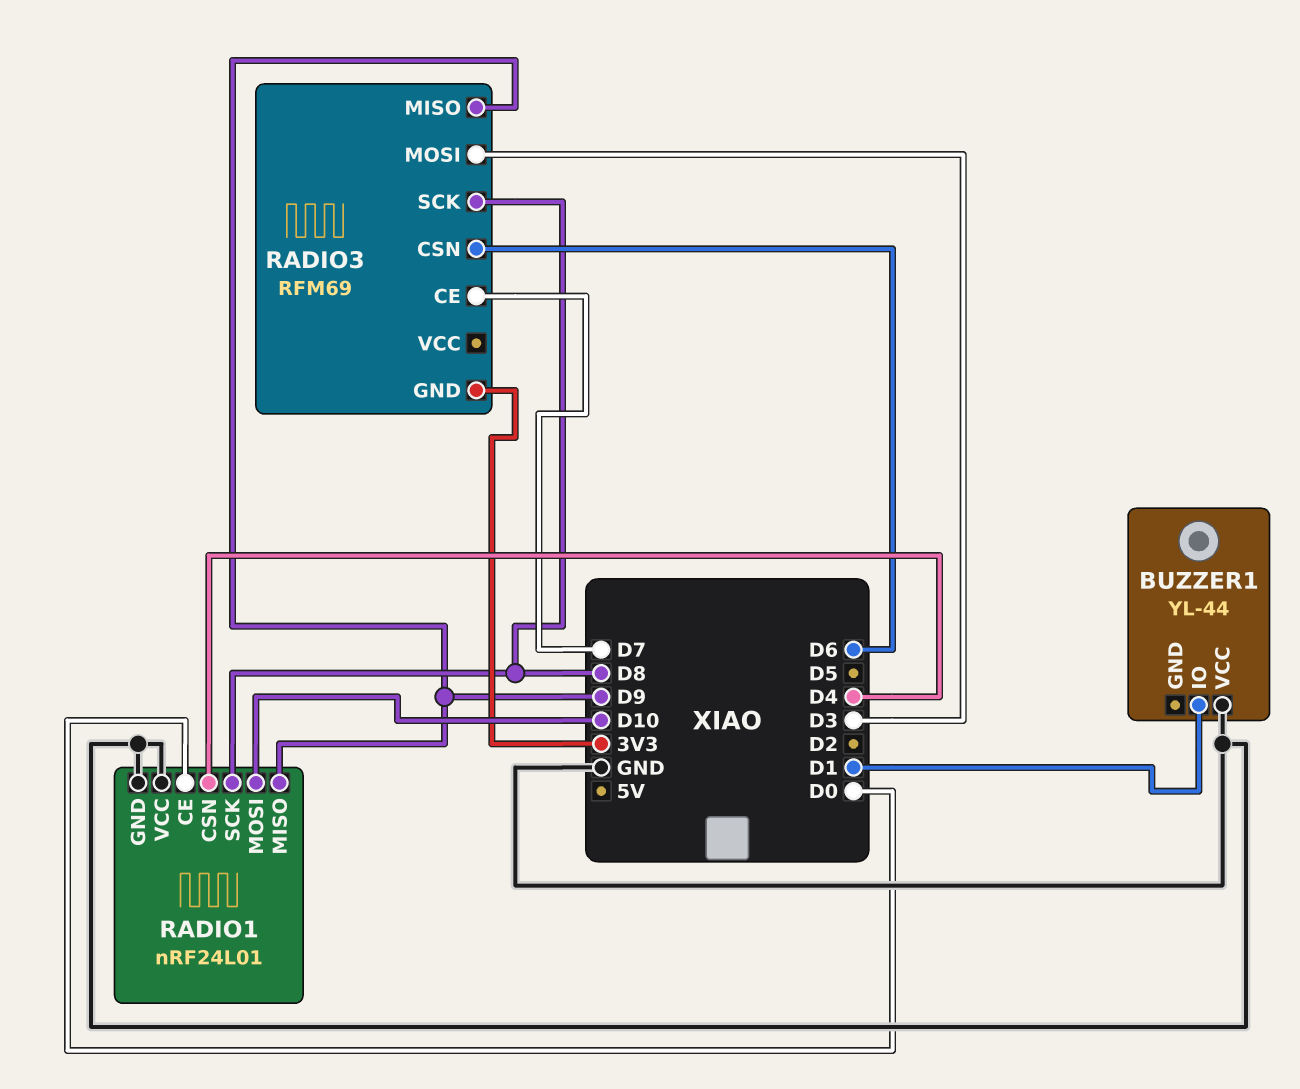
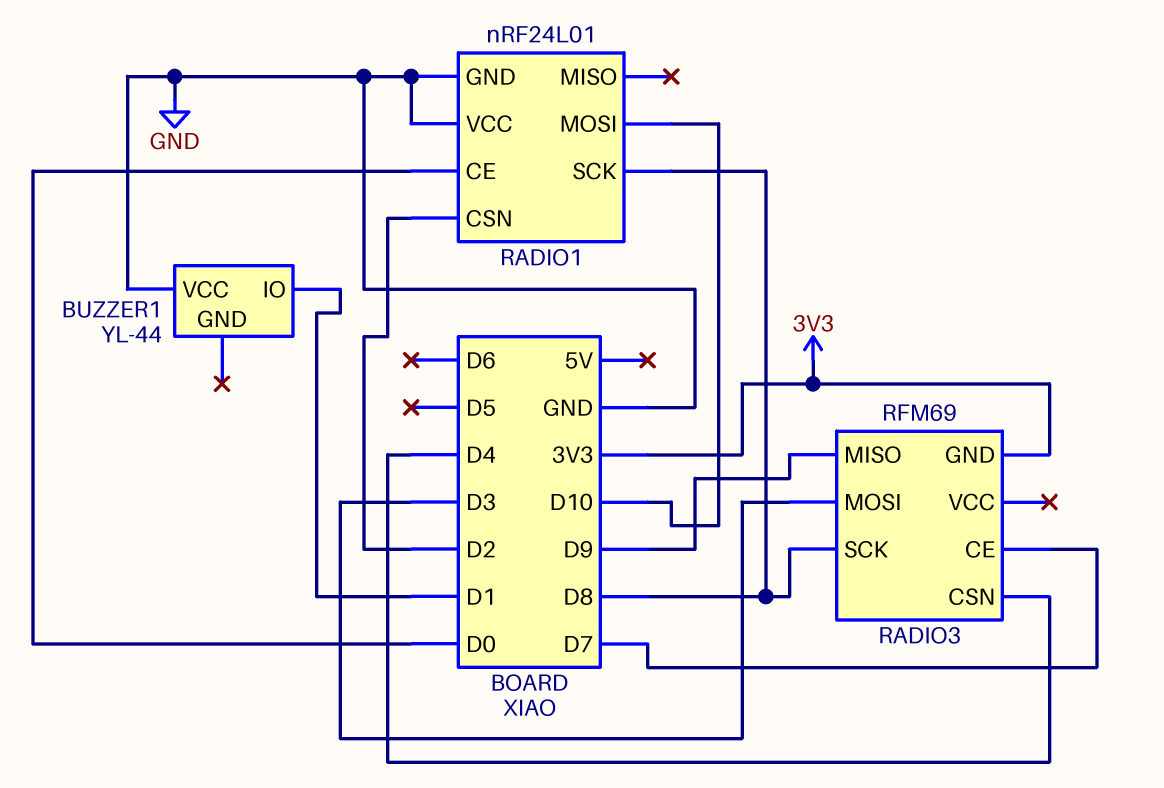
RADIO1 pin CSN: D4 -> D2
RADIO1 pin MISO: D9 -> none
RADIO3 pin CSN: D6 -> D4

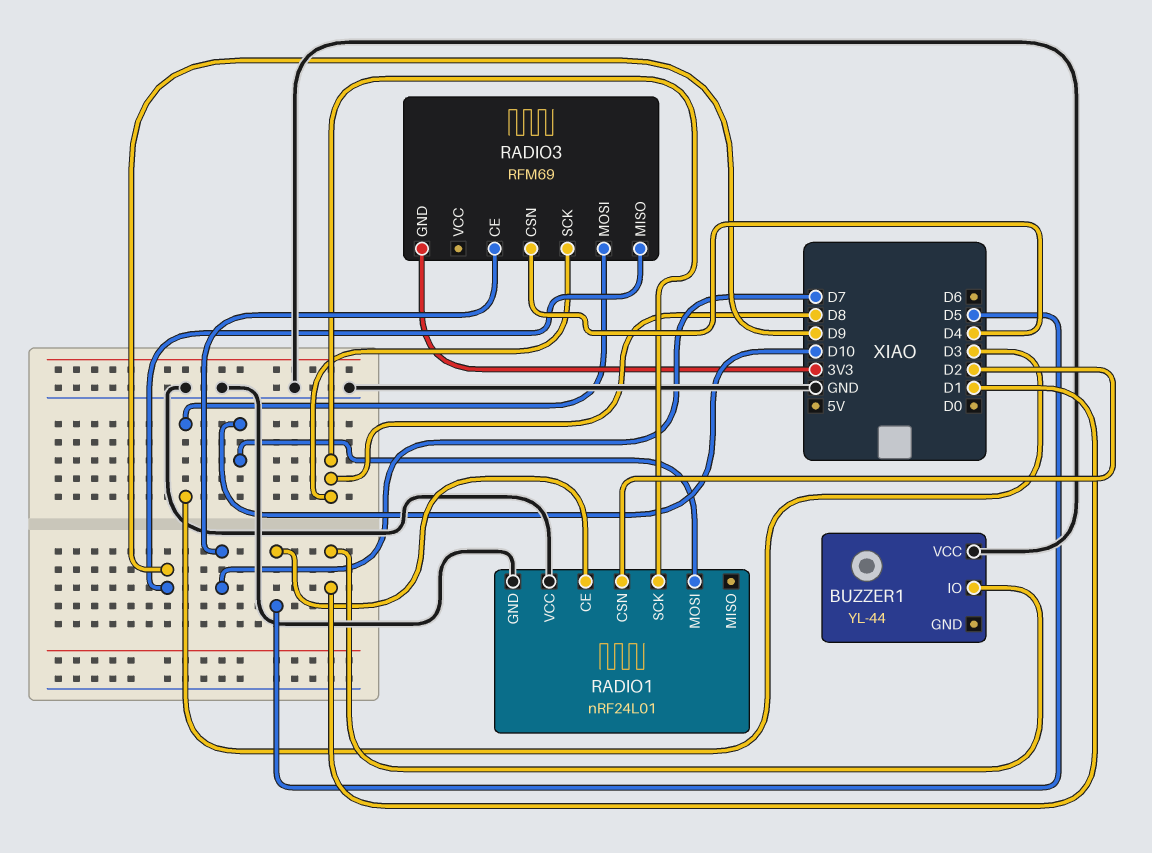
RADIO1 pin CE: D0 -> D5

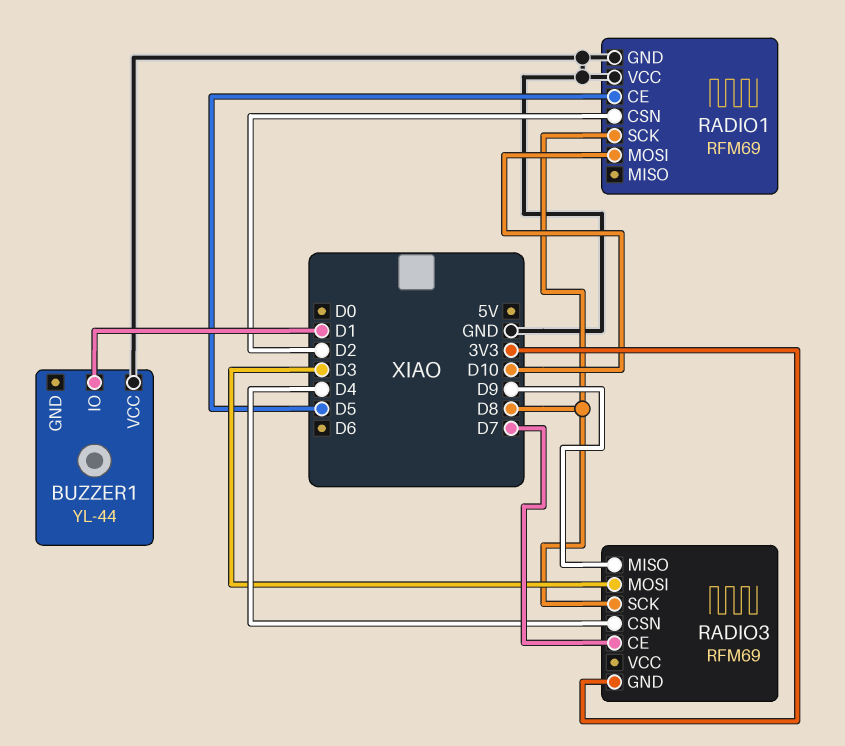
RADIO1: nRF24L01 -> RFM69

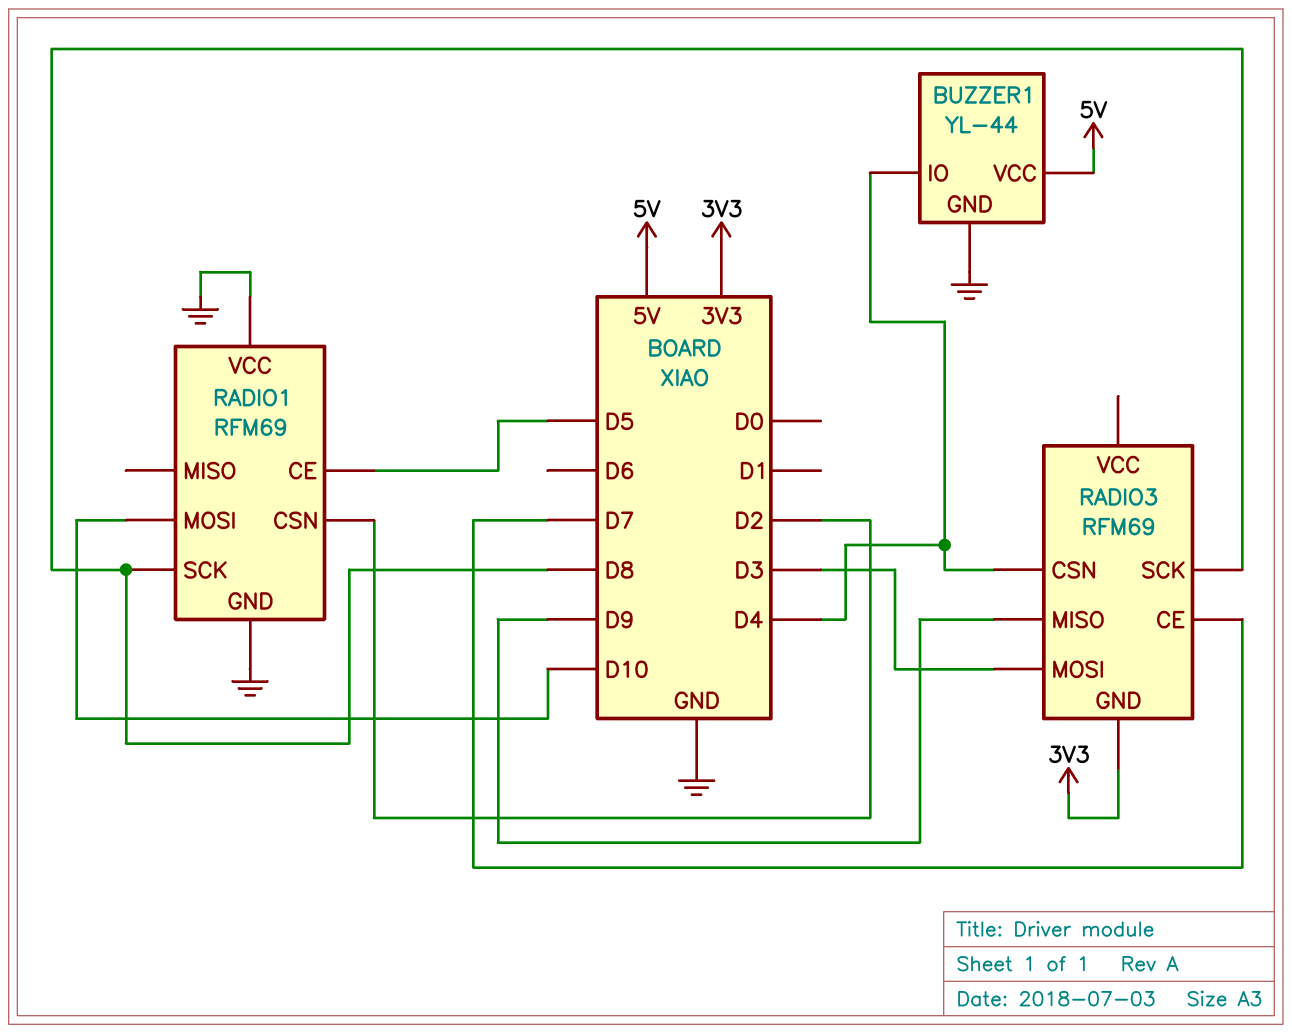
BUZZER1 pin GND: none -> GND
BUZZER1 pin IO: D1 -> D4
BUZZER1 pin VCC: GND -> 5V

